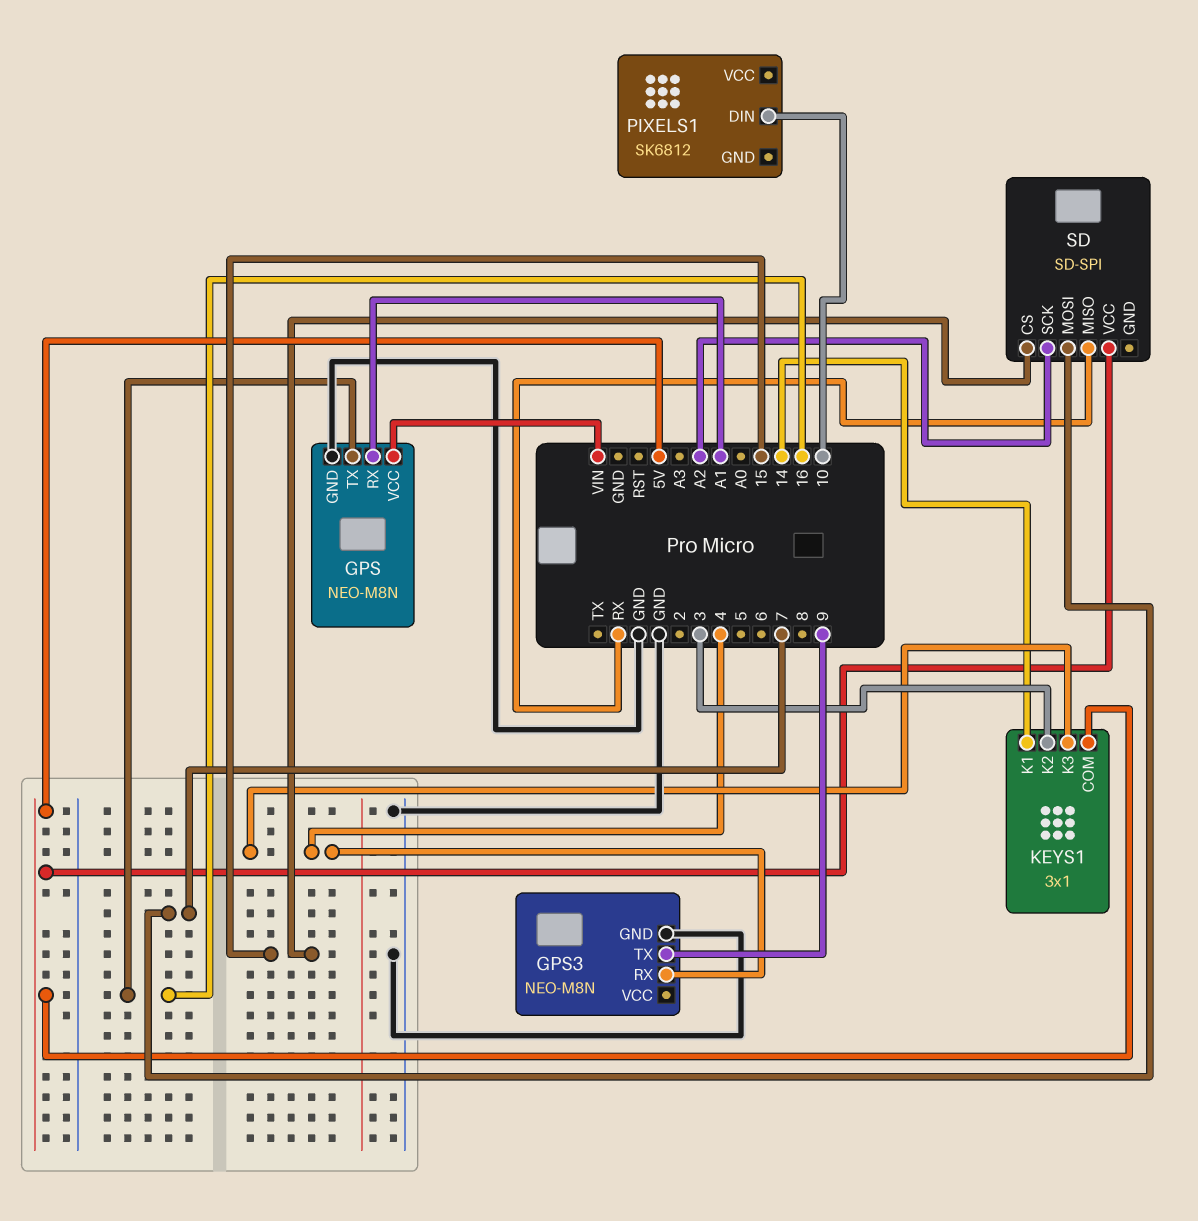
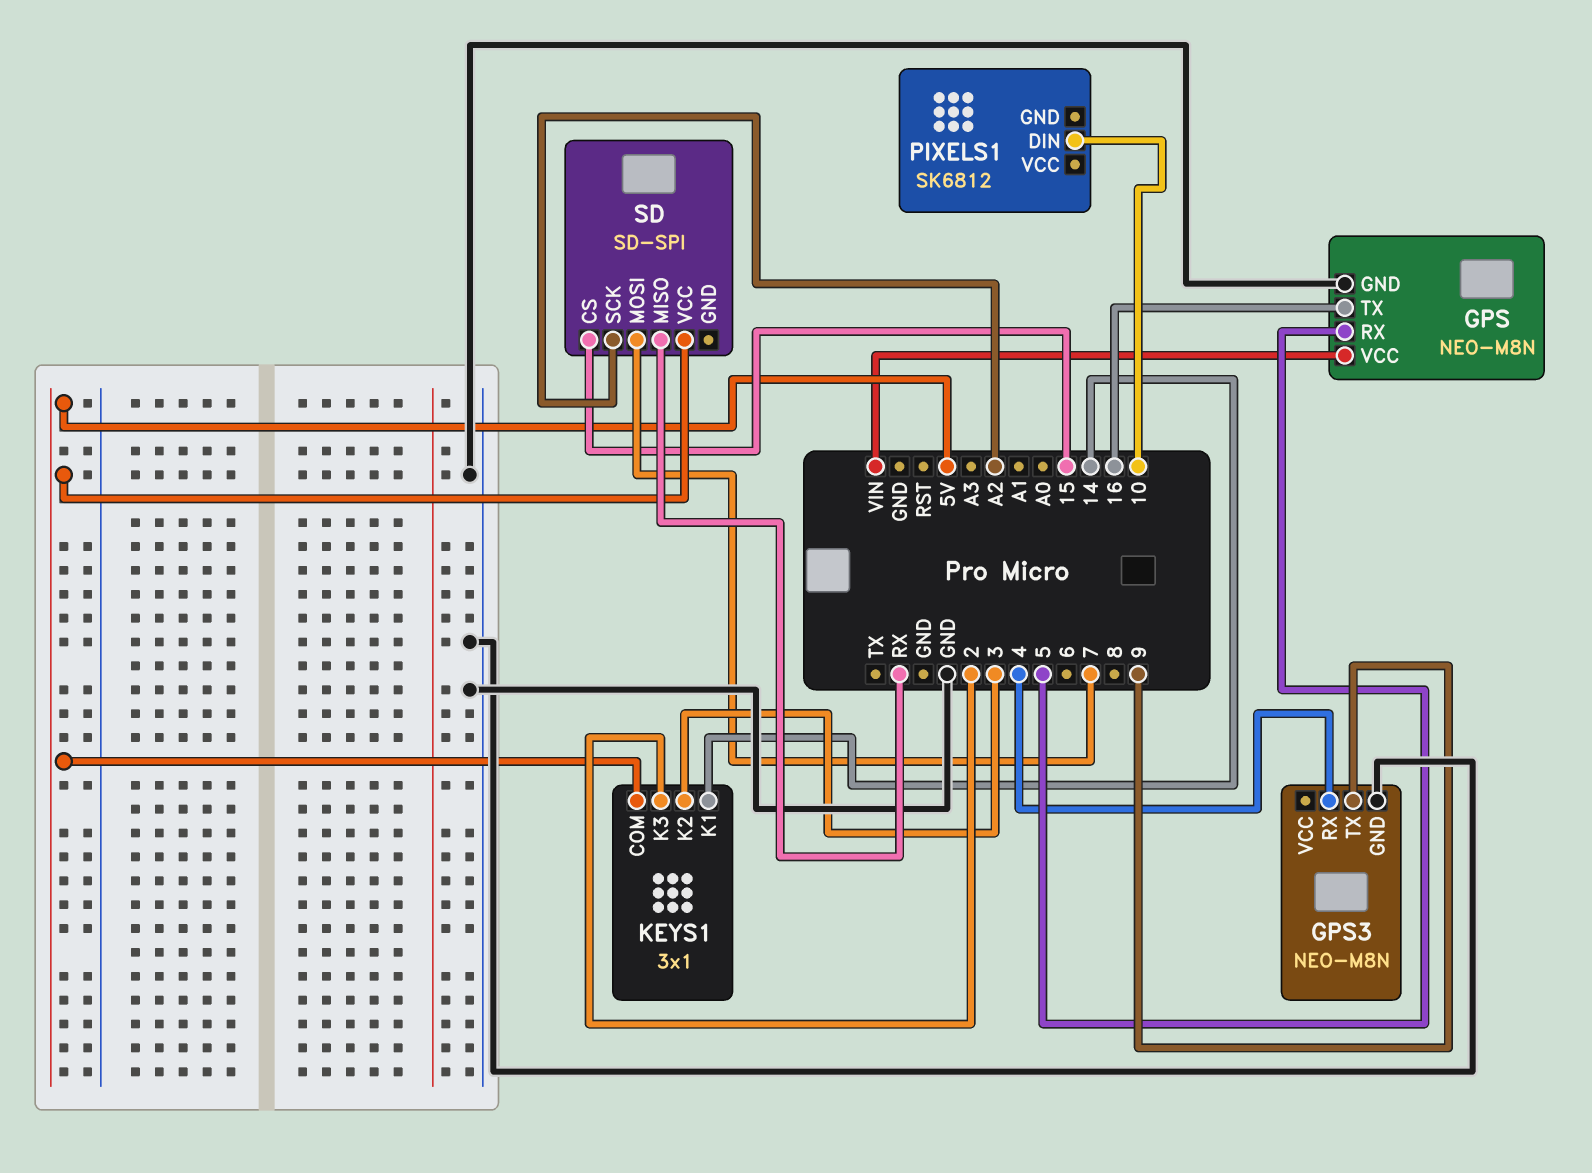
GPS pin RX: A1 -> 5
KEYS1 pin K3: 4 -> 2

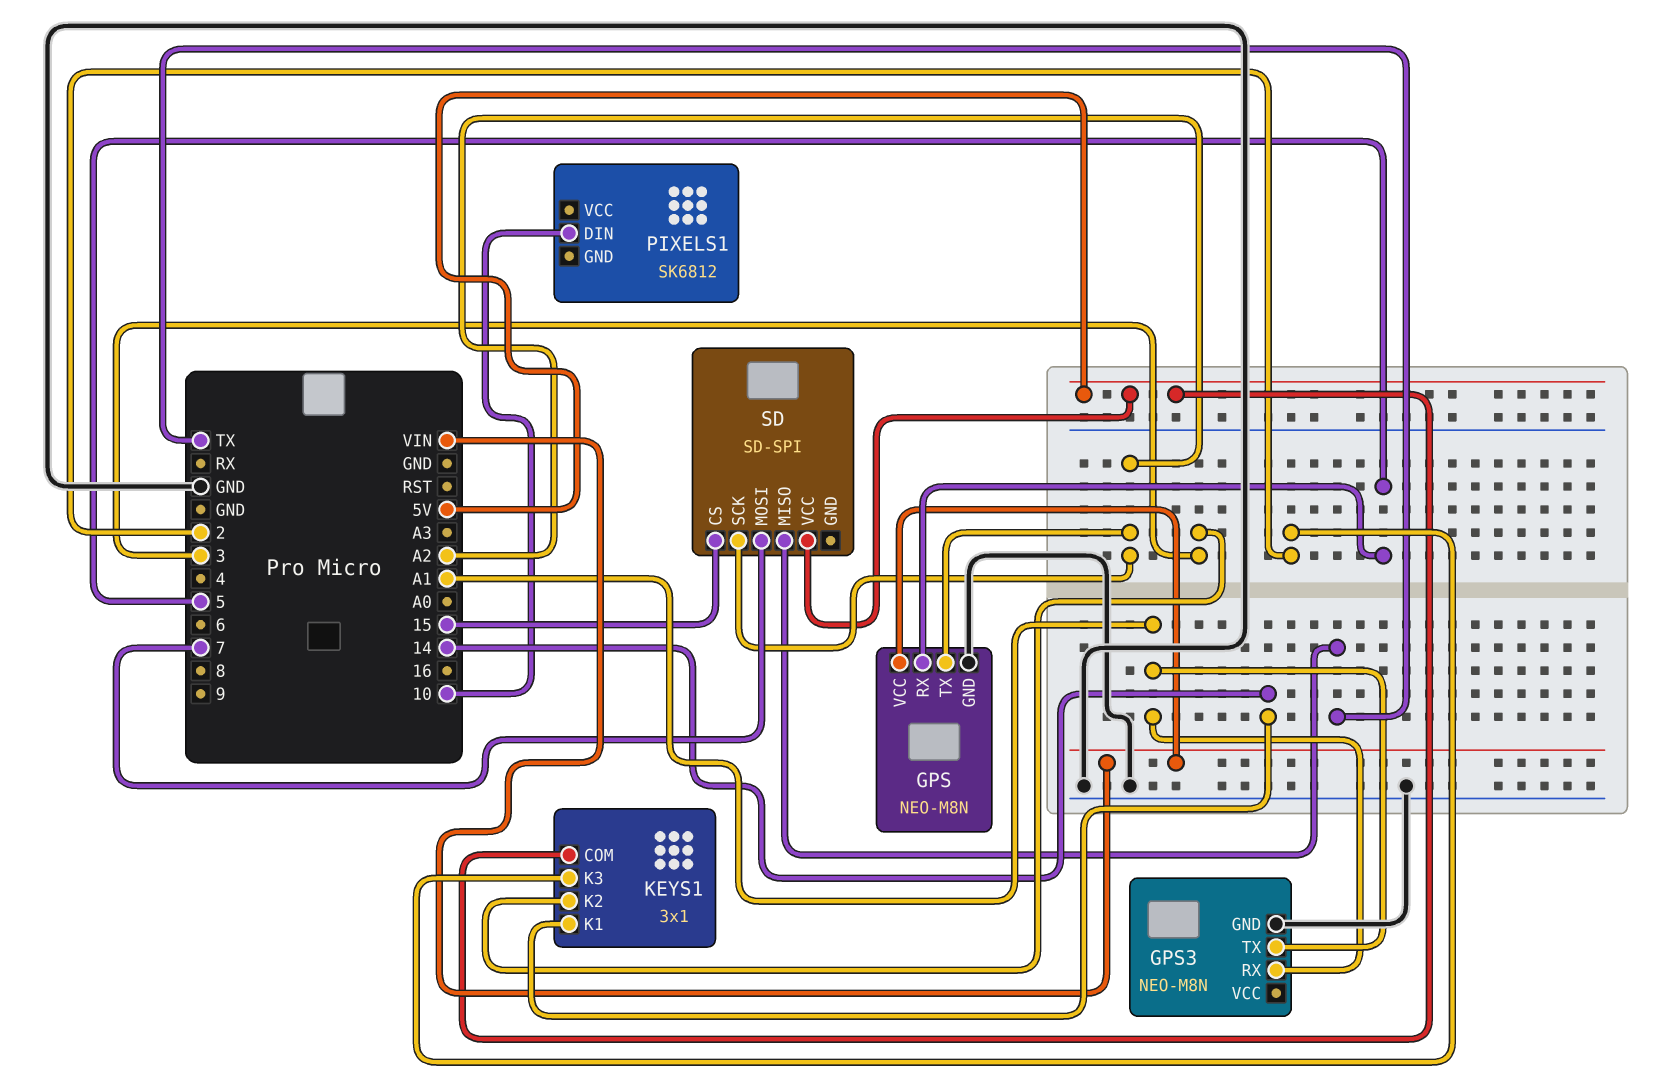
GPS pin TX: 16 -> A2
GPS3 pin RX: 4 -> A1
GPS3 pin TX: 9 -> A1
SD pin MISO: RX -> TX

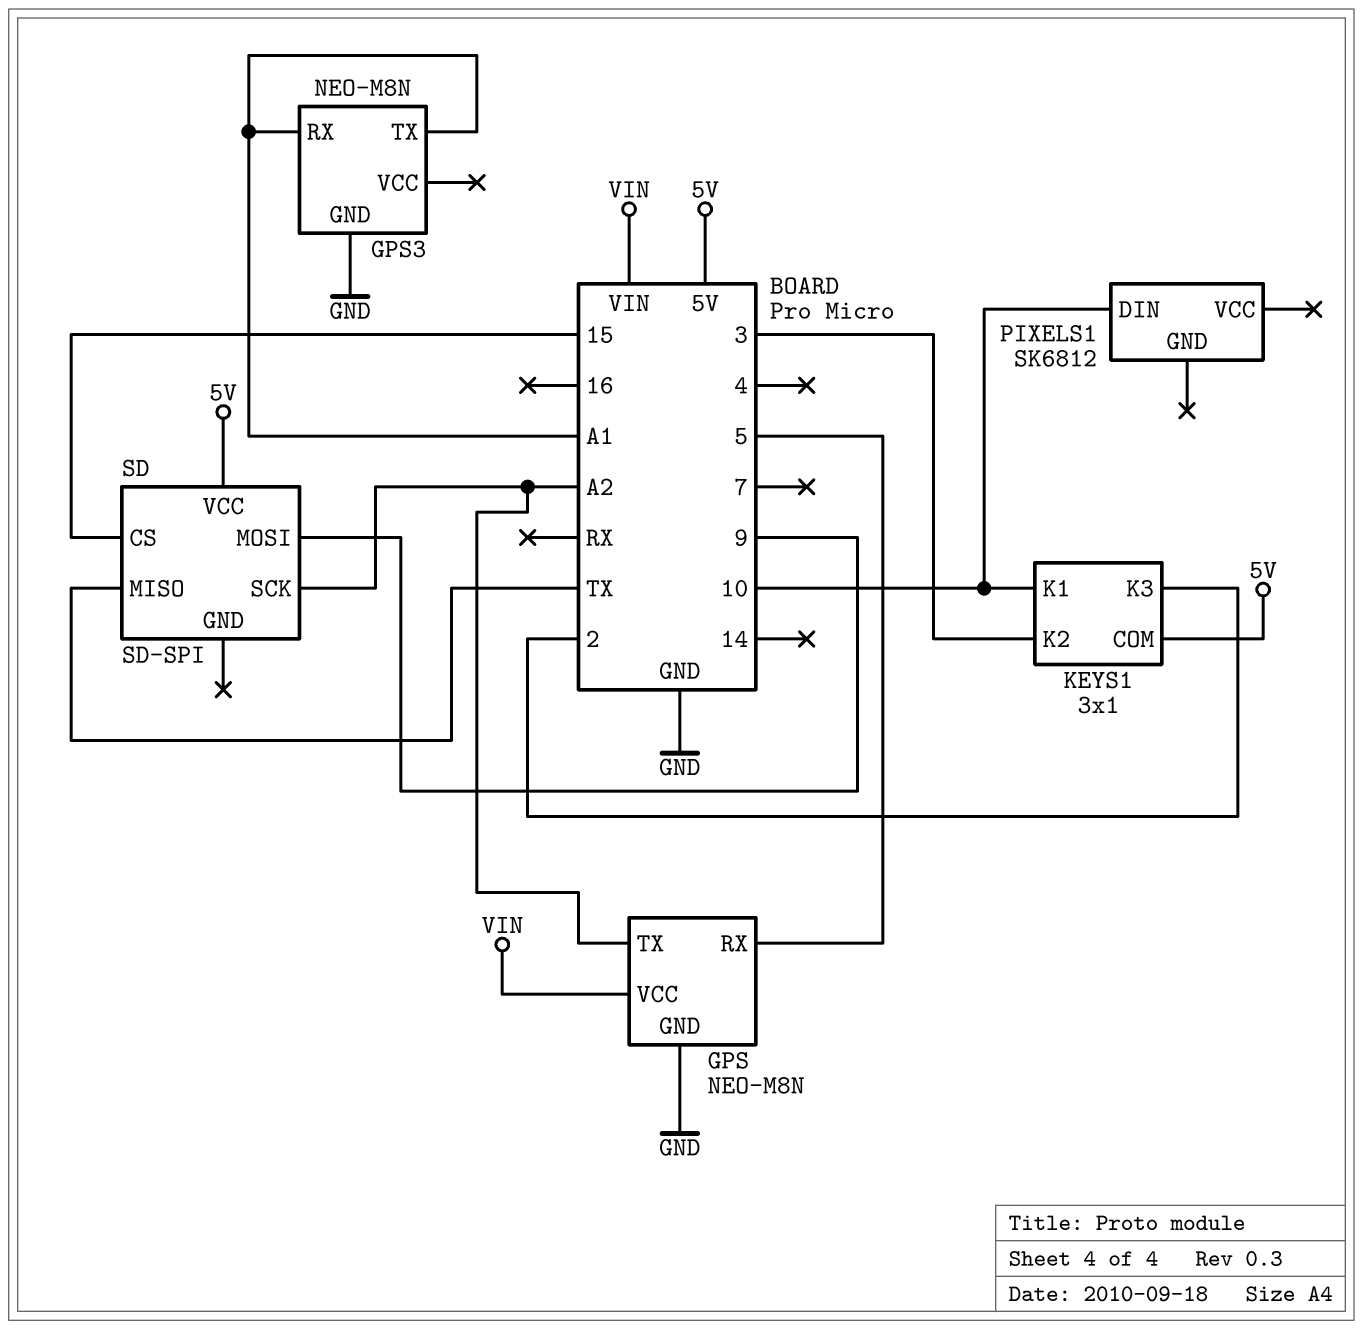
KEYS1 pin K1: 14 -> 10
SD pin MOSI: 7 -> 9

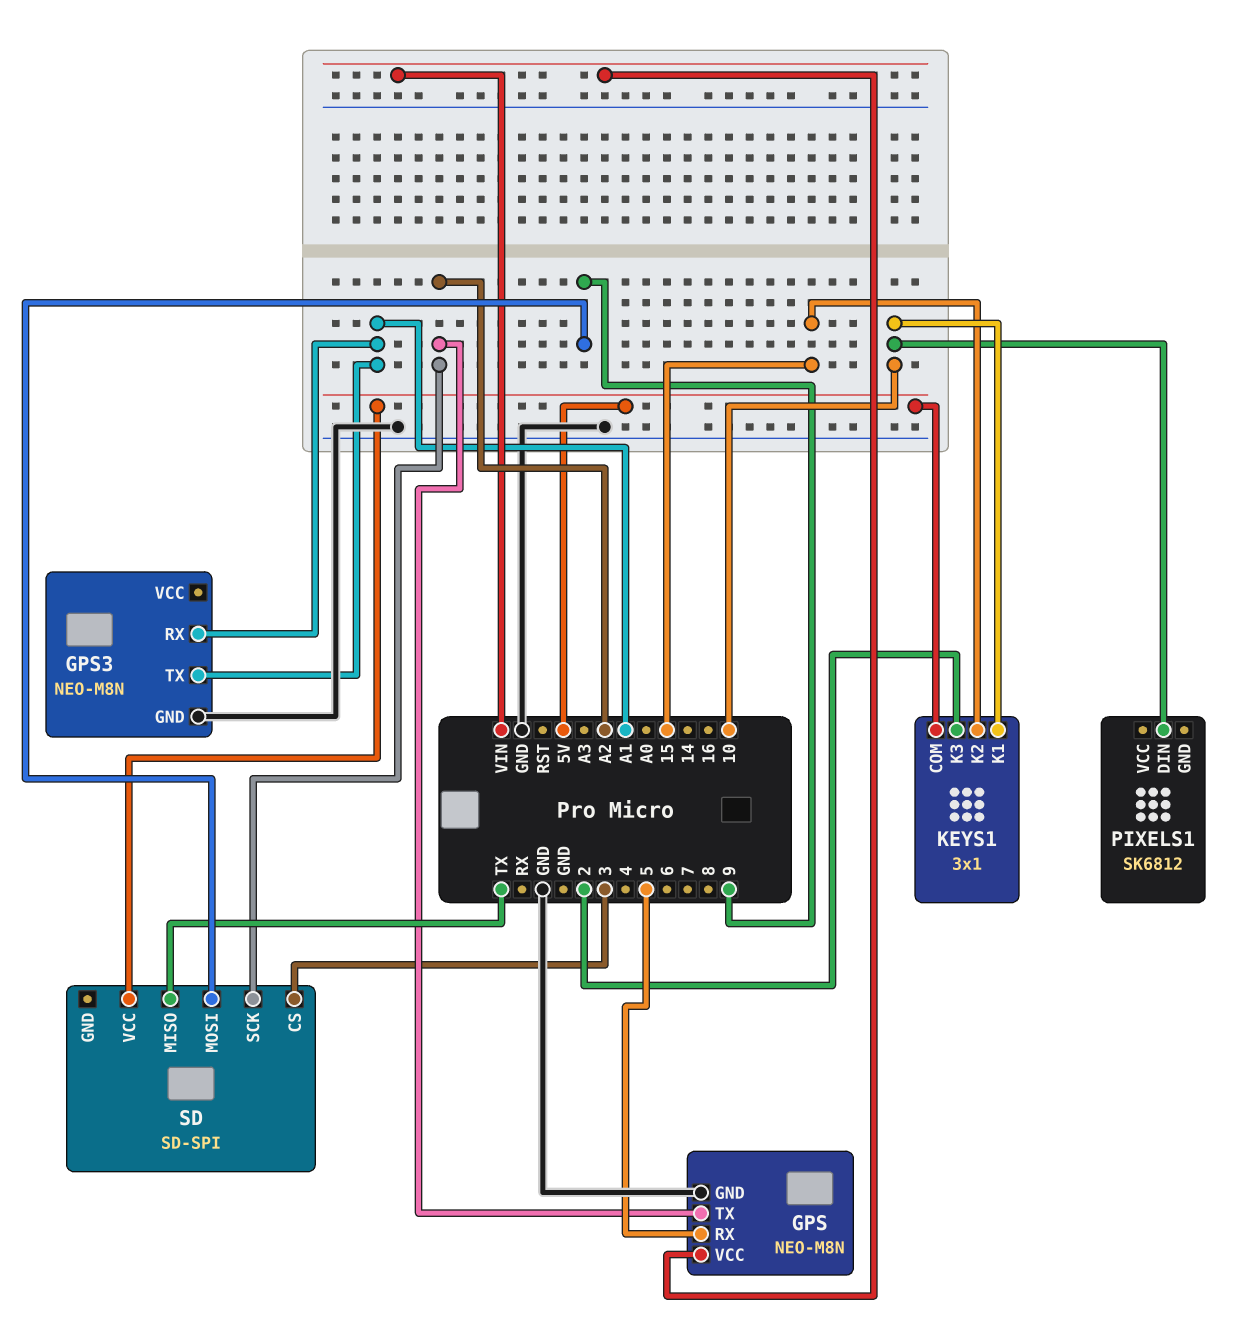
KEYS1 pin K2: 3 -> 15
SD pin CS: 15 -> 3

